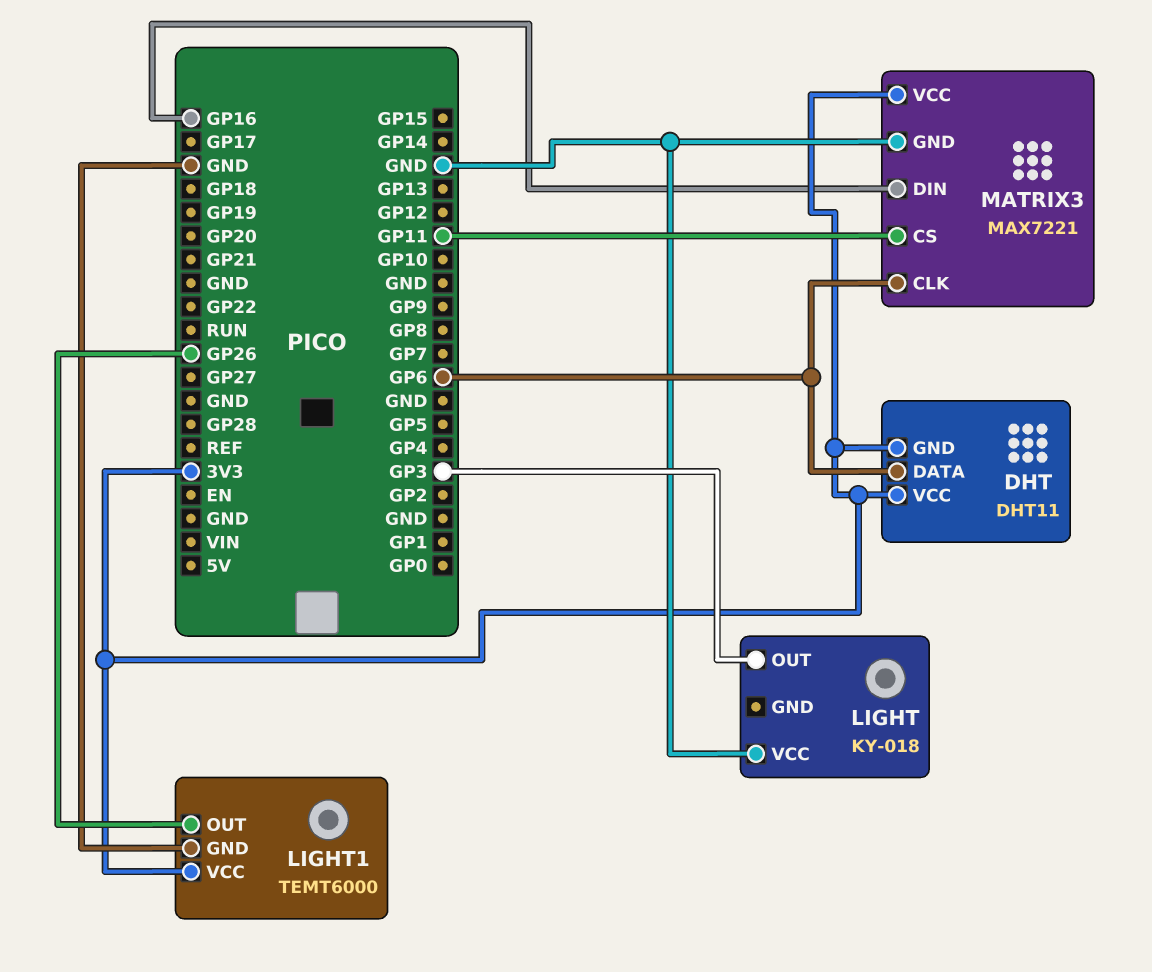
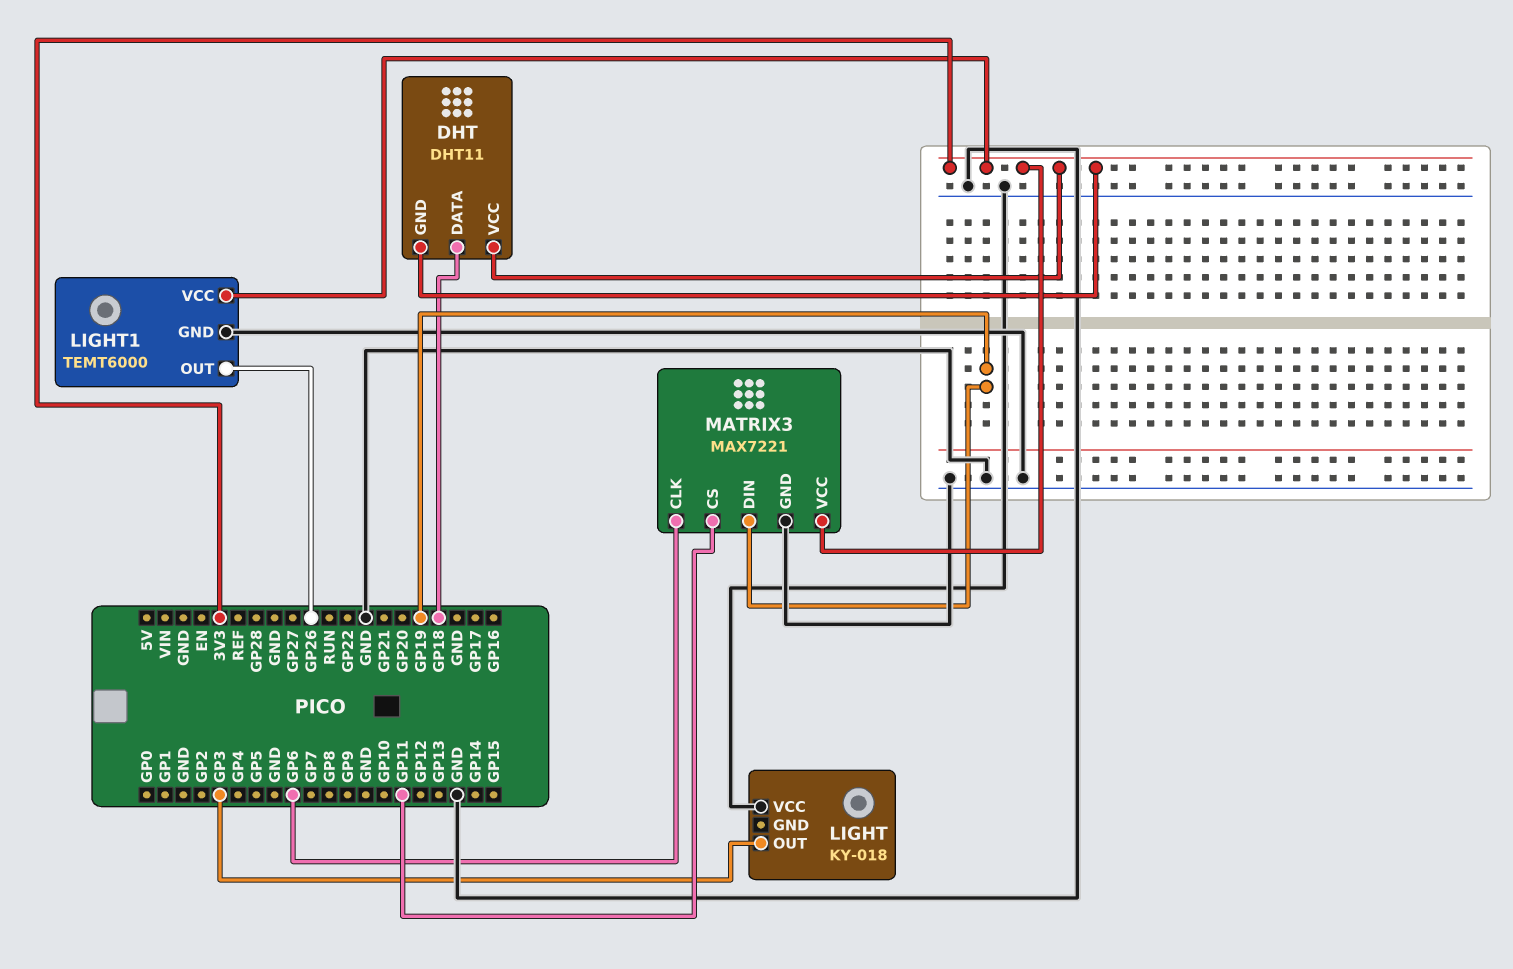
DHT pin DATA: GP6 -> GP18
MATRIX3 pin DIN: GP16 -> GP19

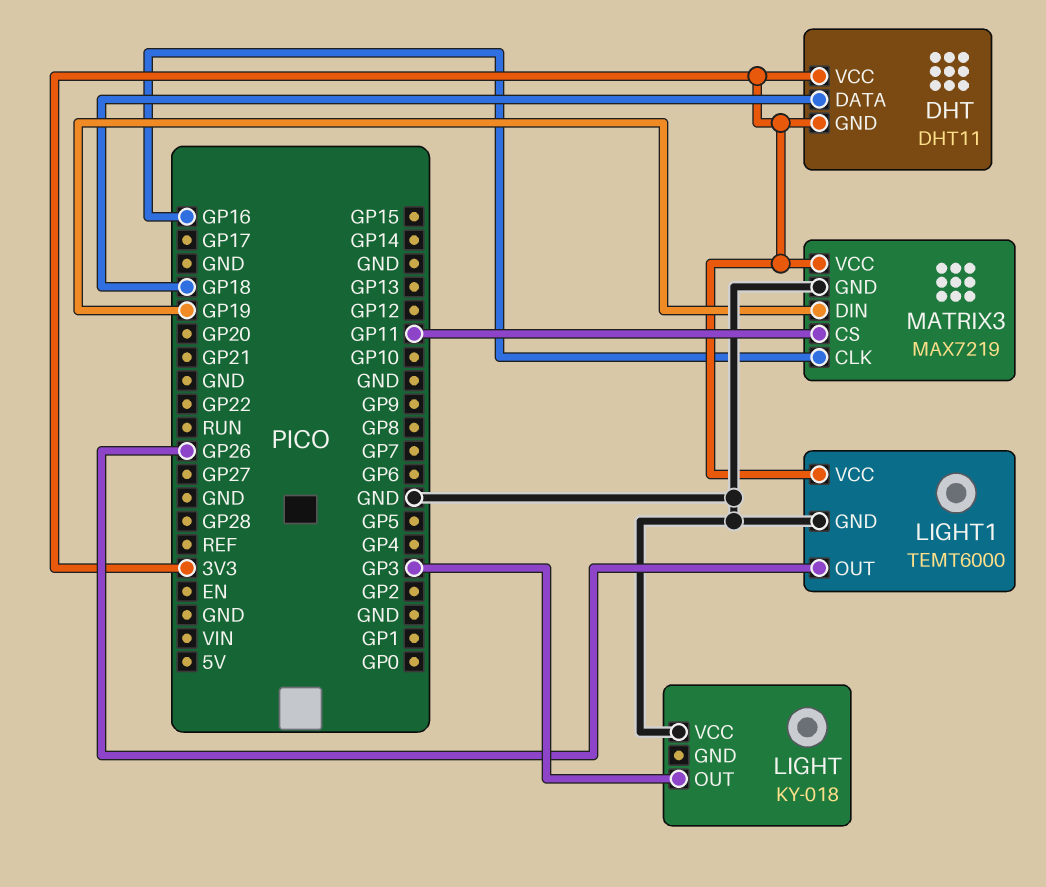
MATRIX3: MAX7221 -> MAX7219
MATRIX3 pin CLK: GP6 -> GP16

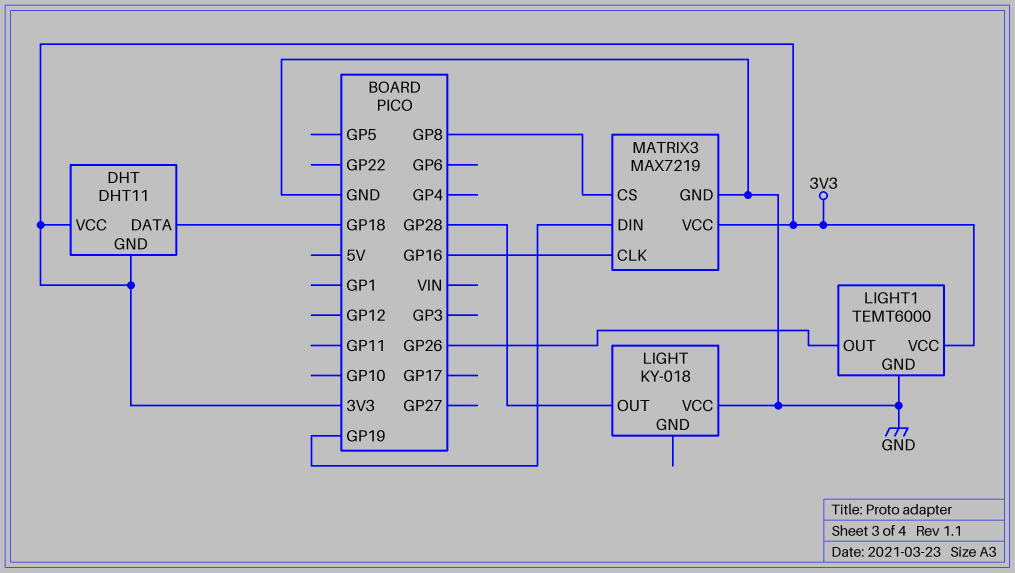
LIGHT pin OUT: GP3 -> GP28
MATRIX3 pin CS: GP11 -> GP8

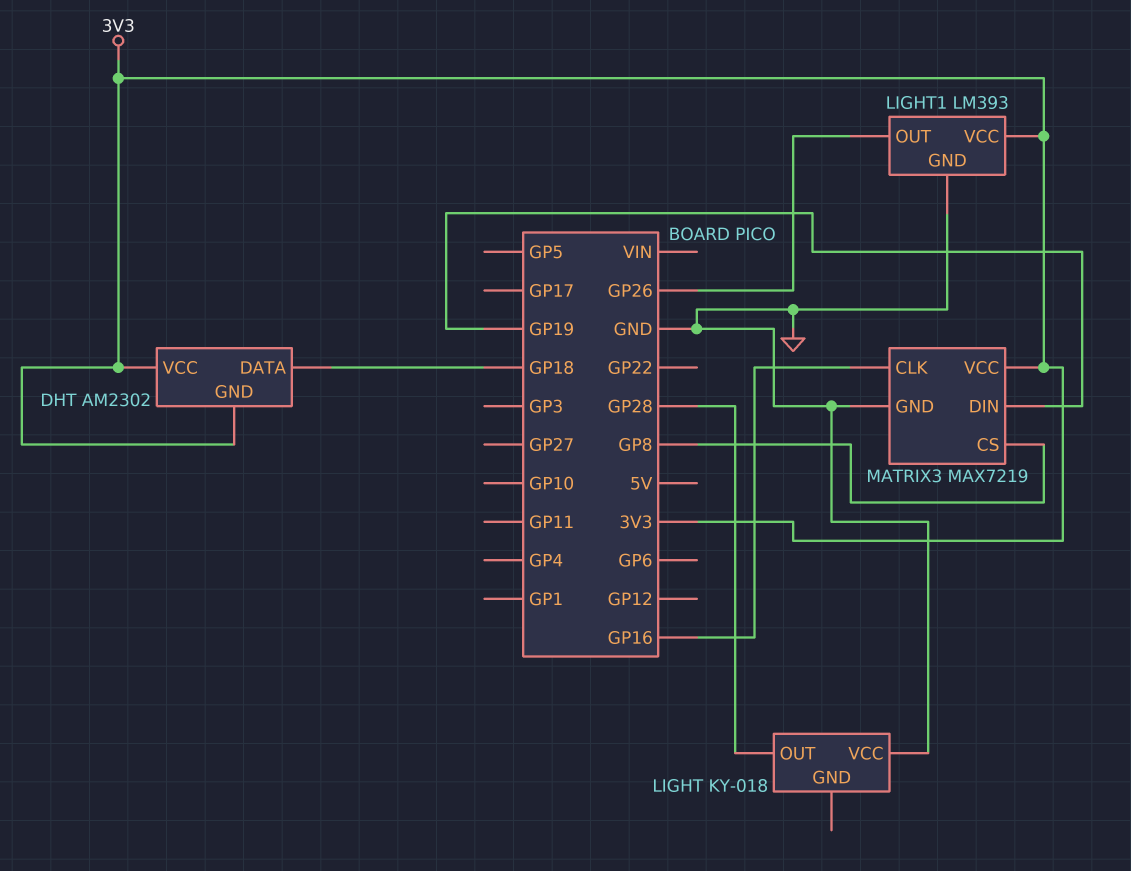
DHT: DHT11 -> AM2302
LIGHT1: TEMT6000 -> LM393

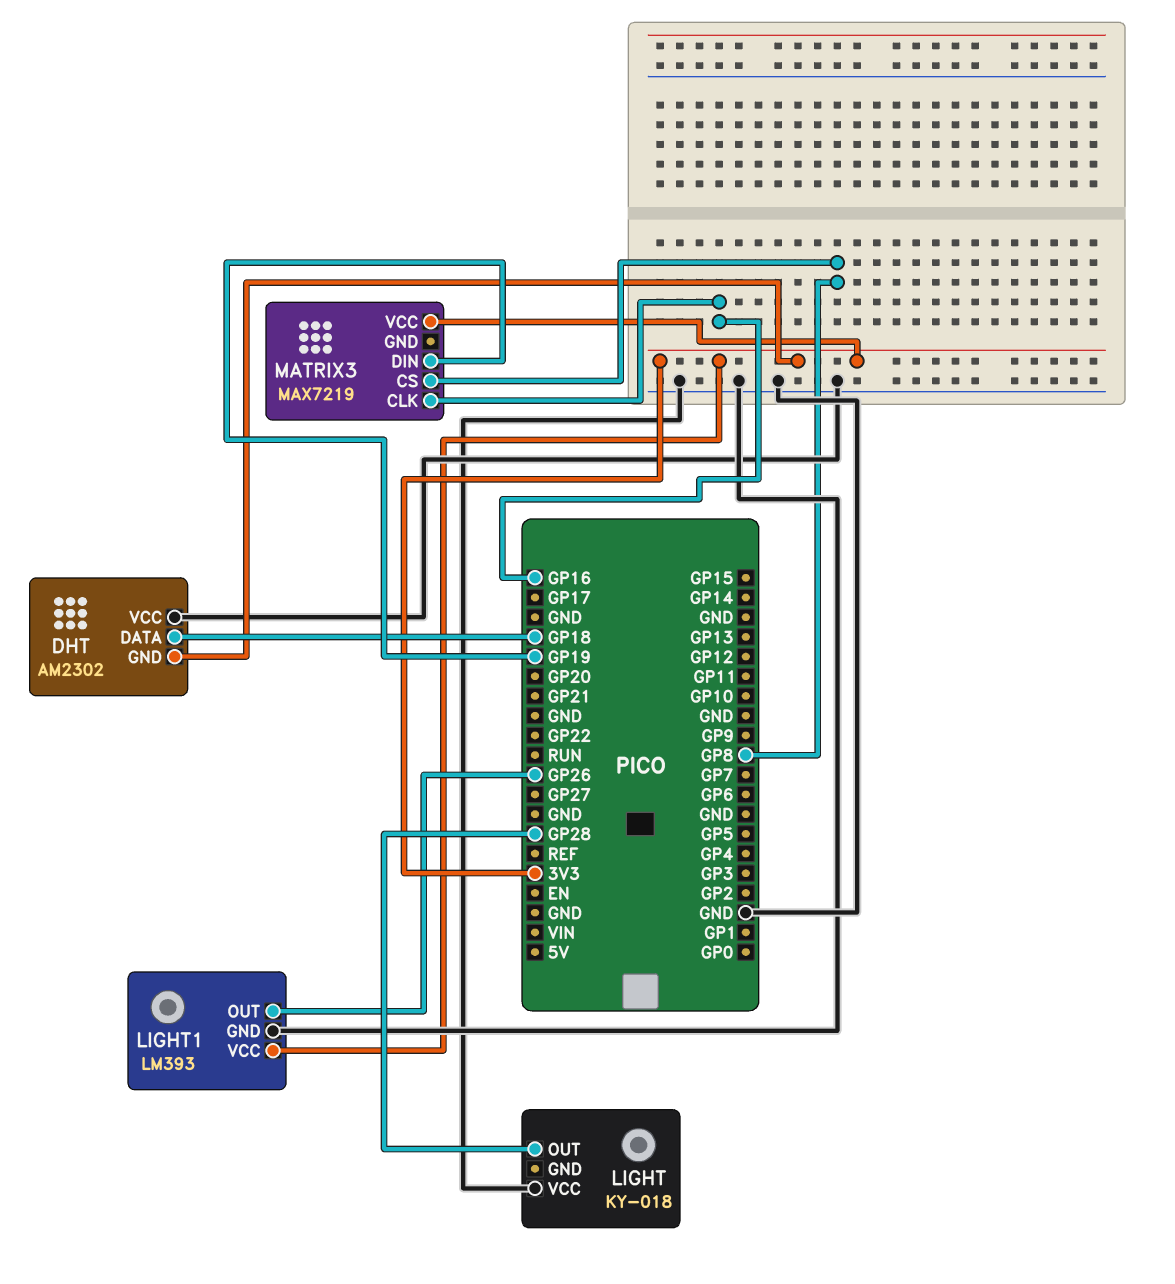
DHT pin VCC: 3V3 -> GND
MATRIX3 pin GND: GND -> none

